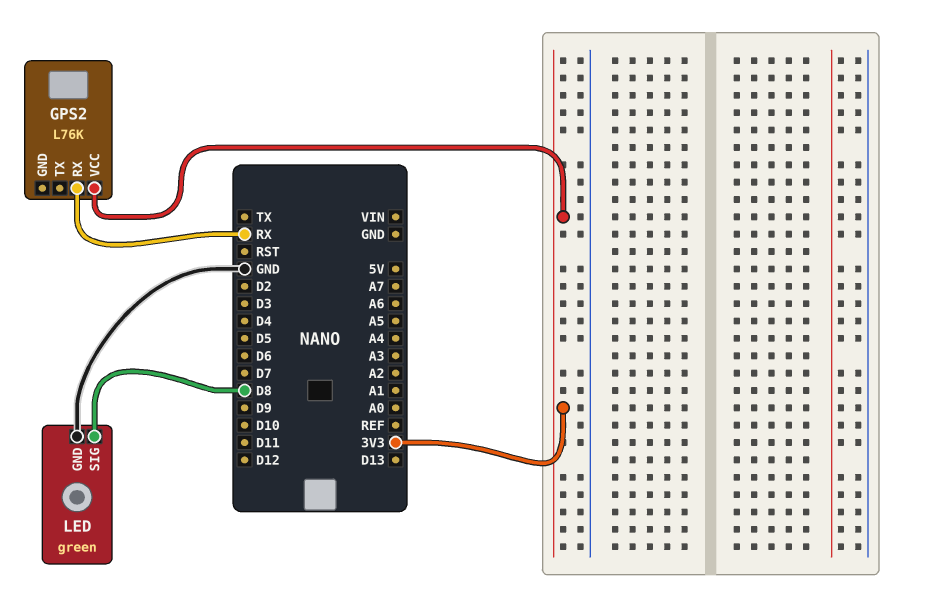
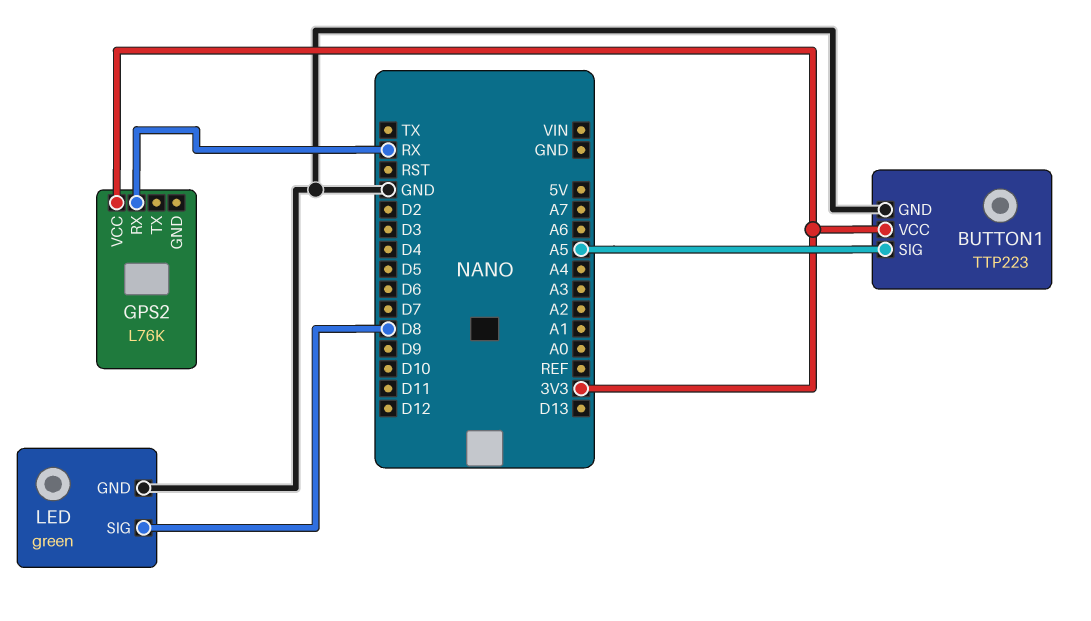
BUTTON1: none -> TTP223
BUTTON1 pin GND: none -> GND
BUTTON1 pin SIG: none -> A5
BUTTON1 pin VCC: none -> 3V3

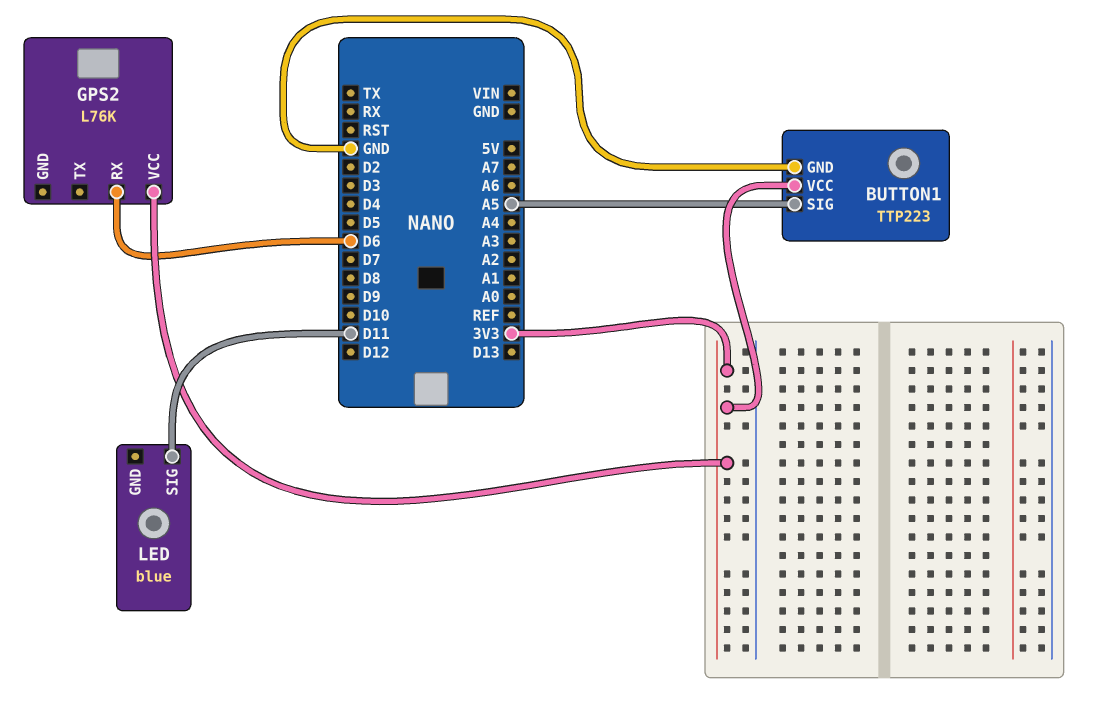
GPS2 pin RX: RX -> D6
LED: green -> blue
LED pin GND: GND -> none
LED pin SIG: D8 -> D11

